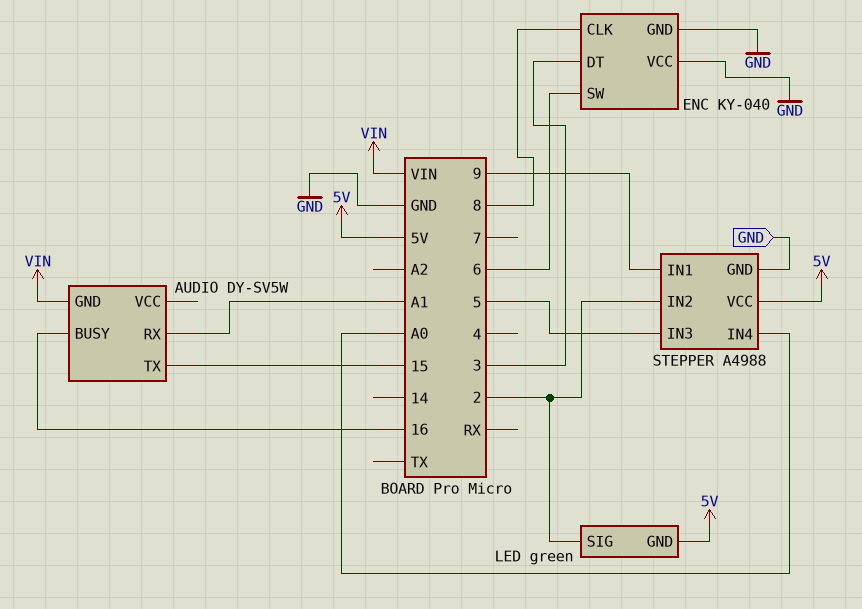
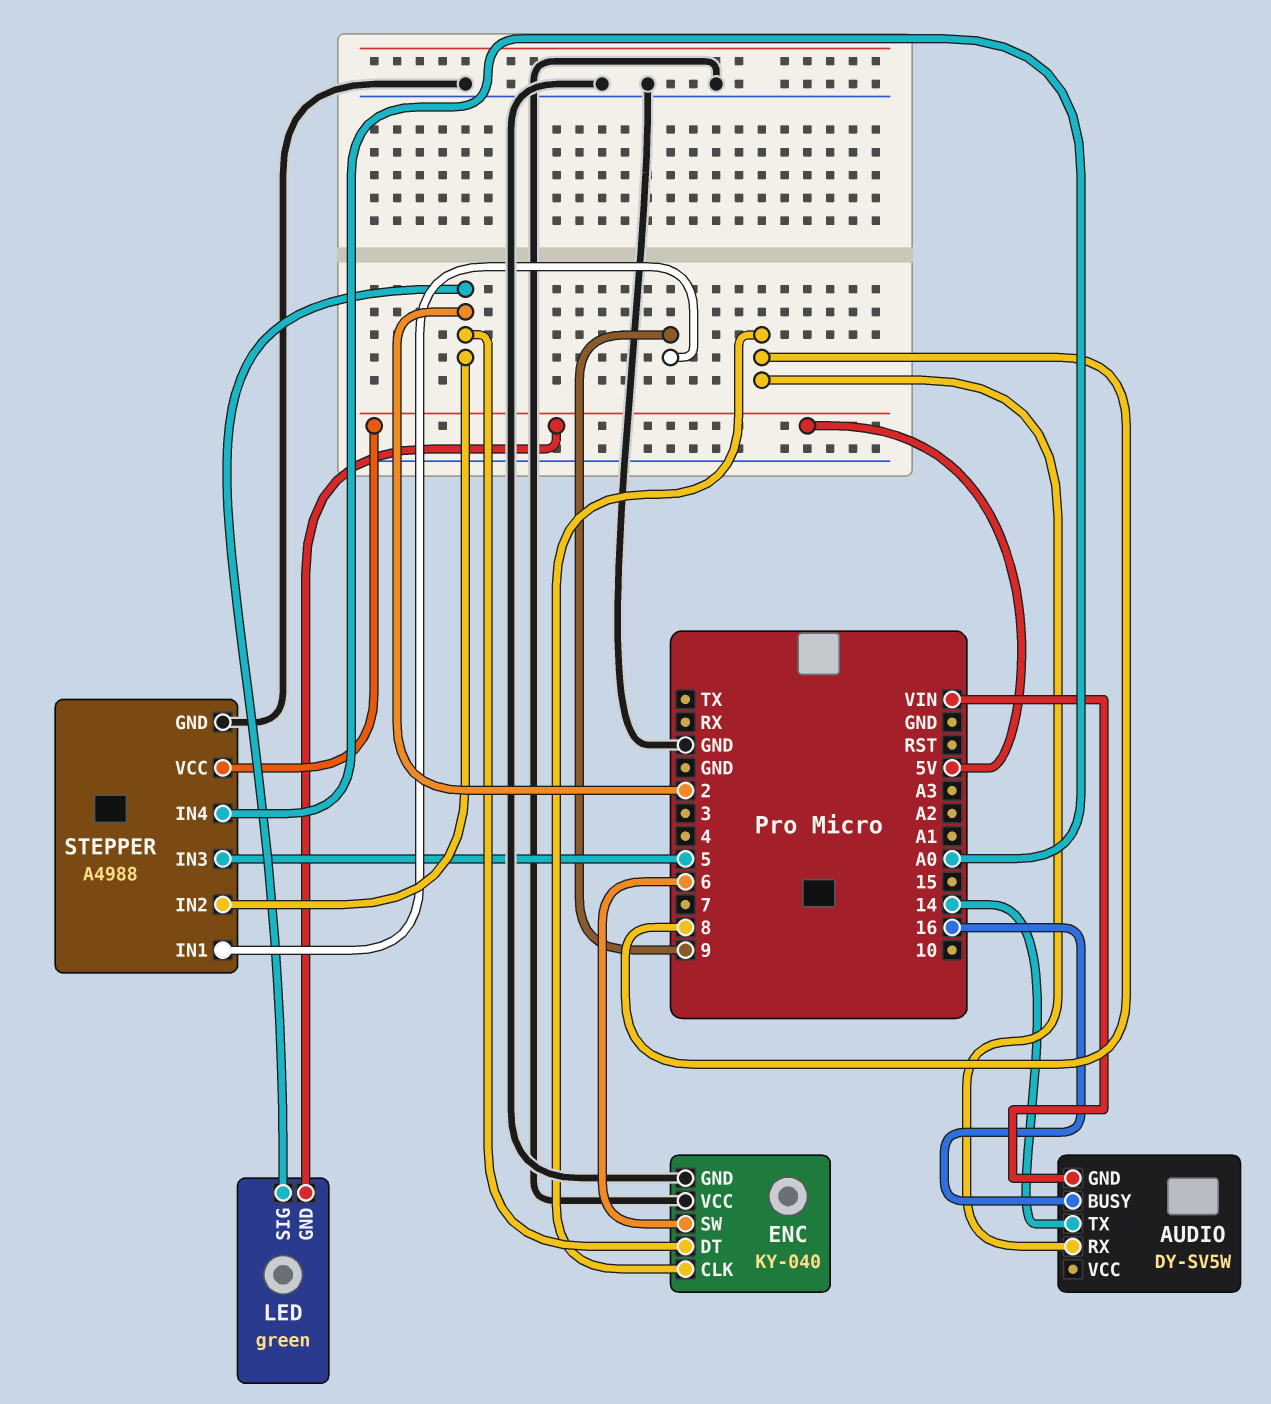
AUDIO pin RX: A1 -> 8
AUDIO pin TX: 15 -> 14
ENC pin DT: 3 -> 2

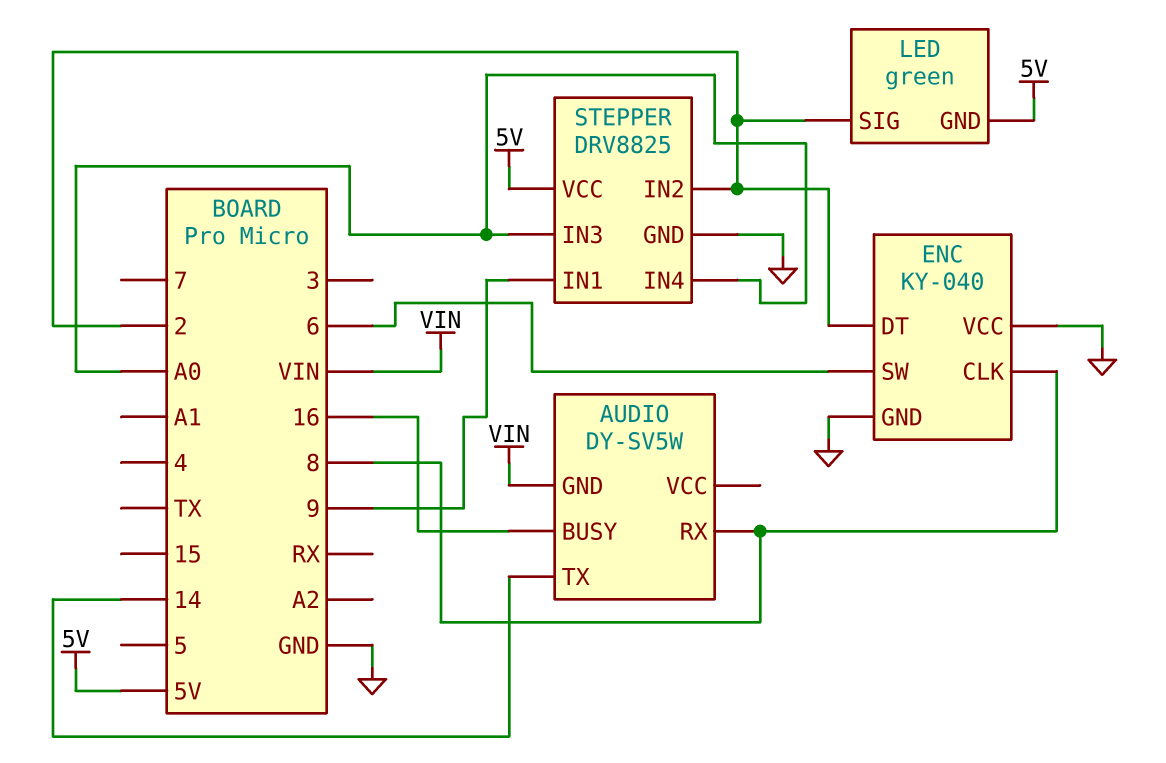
STEPPER: A4988 -> DRV8825
STEPPER pin IN3: 5 -> A0

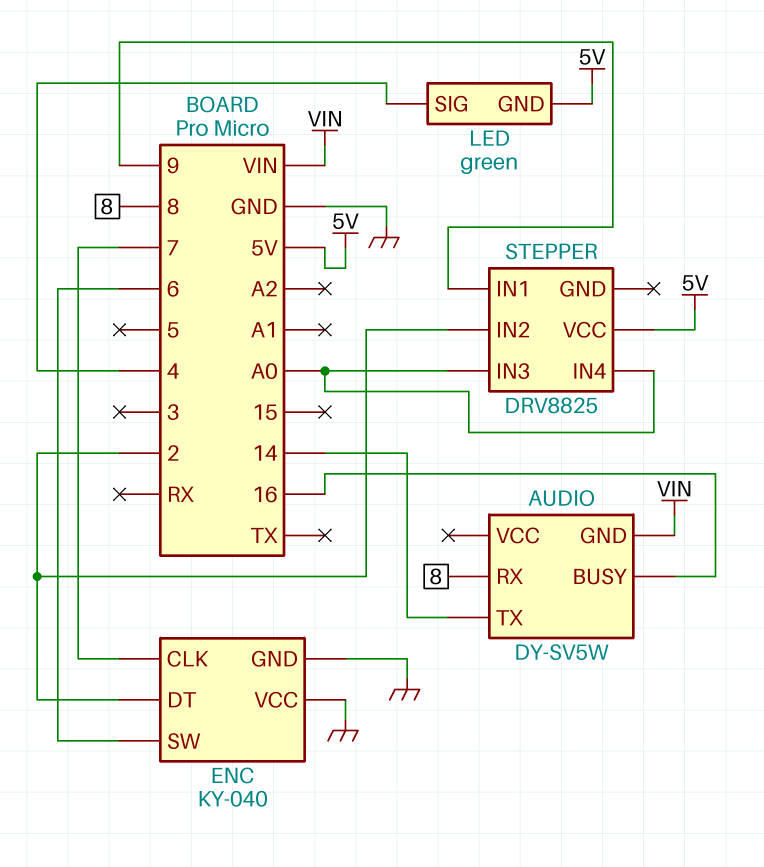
ENC pin CLK: 8 -> 7
LED pin SIG: 2 -> 4
STEPPER pin GND: GND -> none

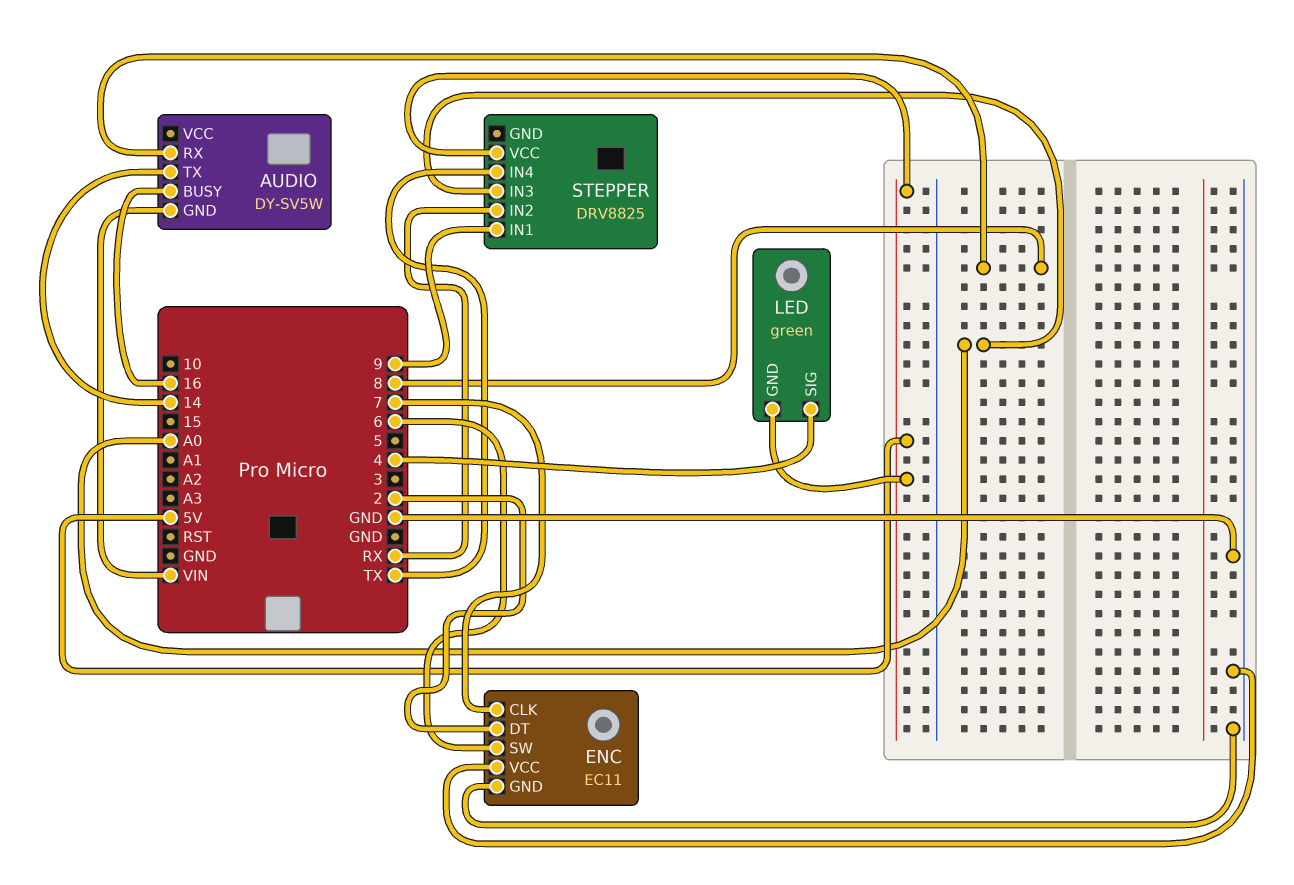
ENC: KY-040 -> EC11
STEPPER pin IN2: 2 -> RX
STEPPER pin IN4: A0 -> TX

